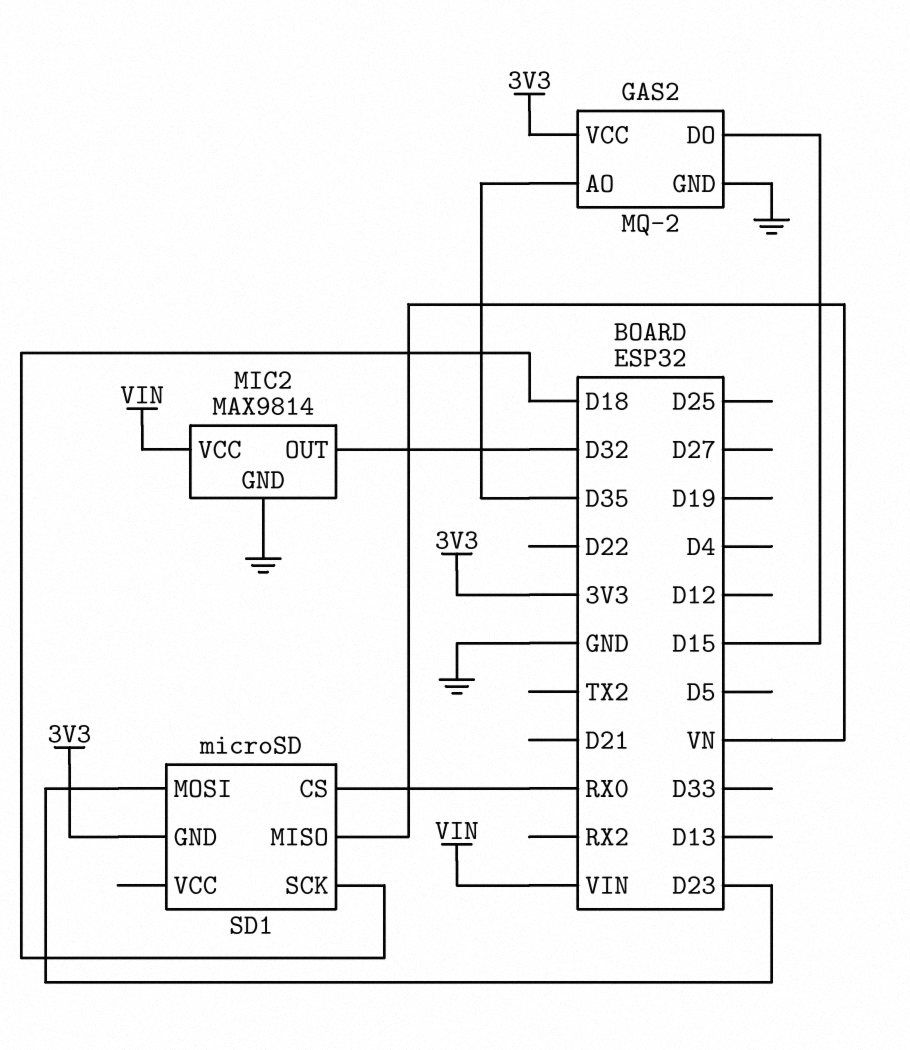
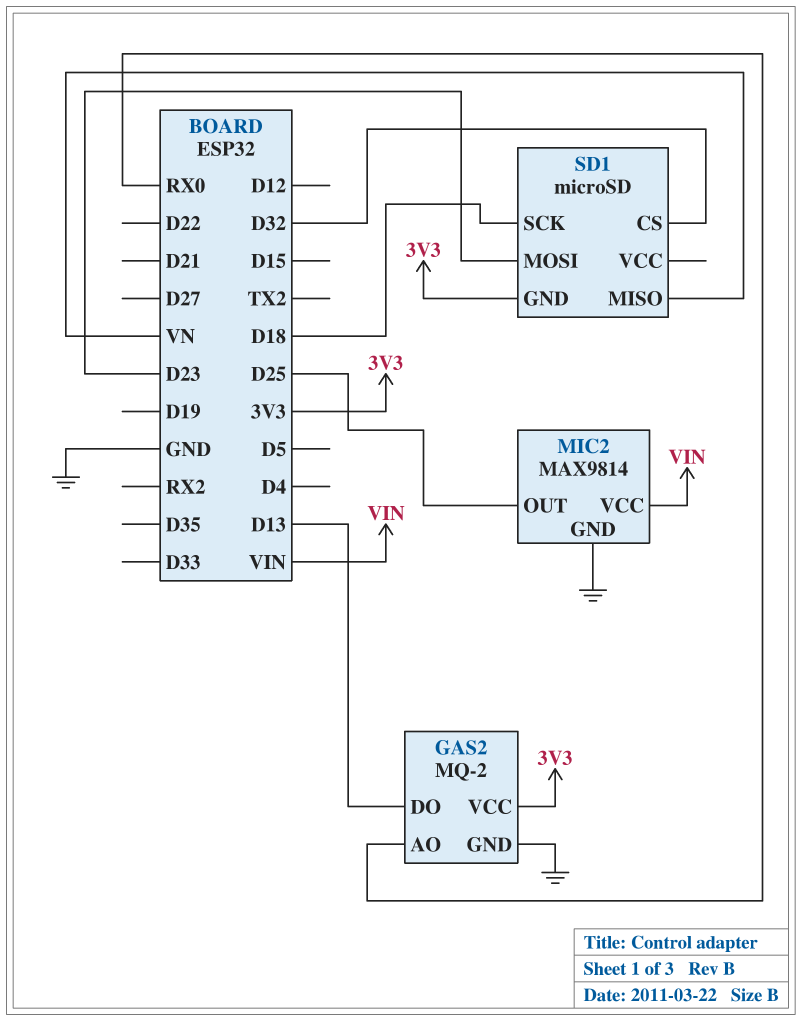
GAS2 pin AO: D35 -> RX0
GAS2 pin DO: D15 -> D13
MIC2 pin OUT: D32 -> D25
SD1 pin CS: RX0 -> D32

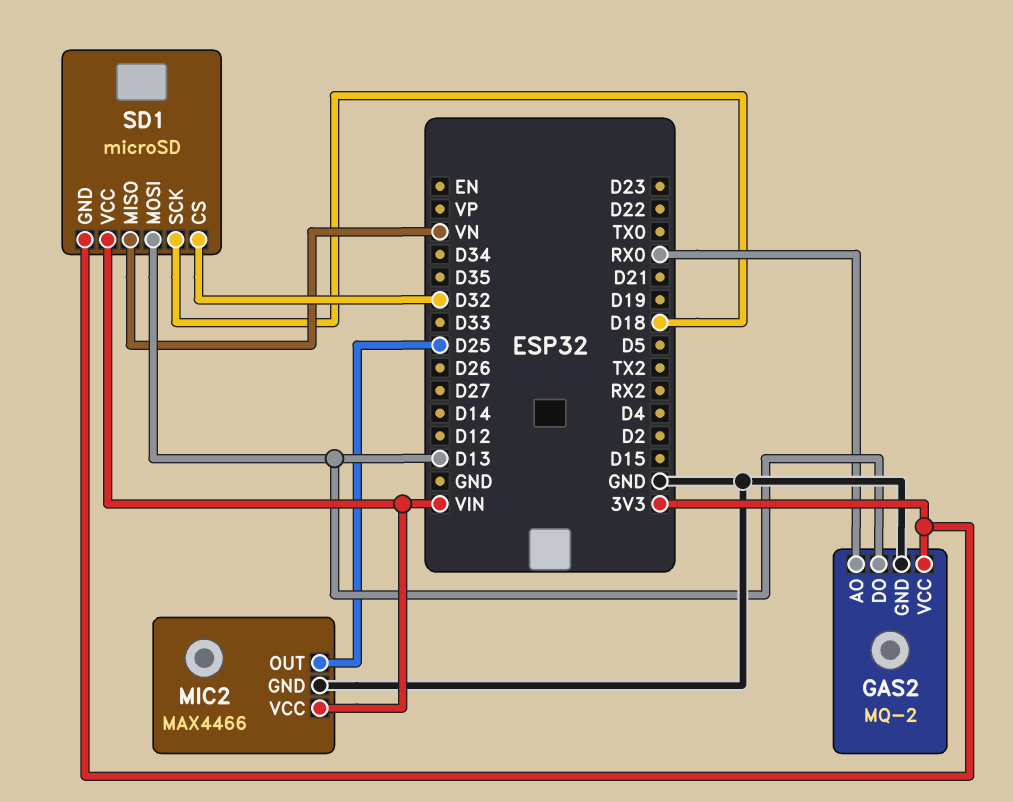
MIC2: MAX9814 -> MAX4466
SD1 pin MOSI: D23 -> D13
SD1 pin VCC: none -> VIN

